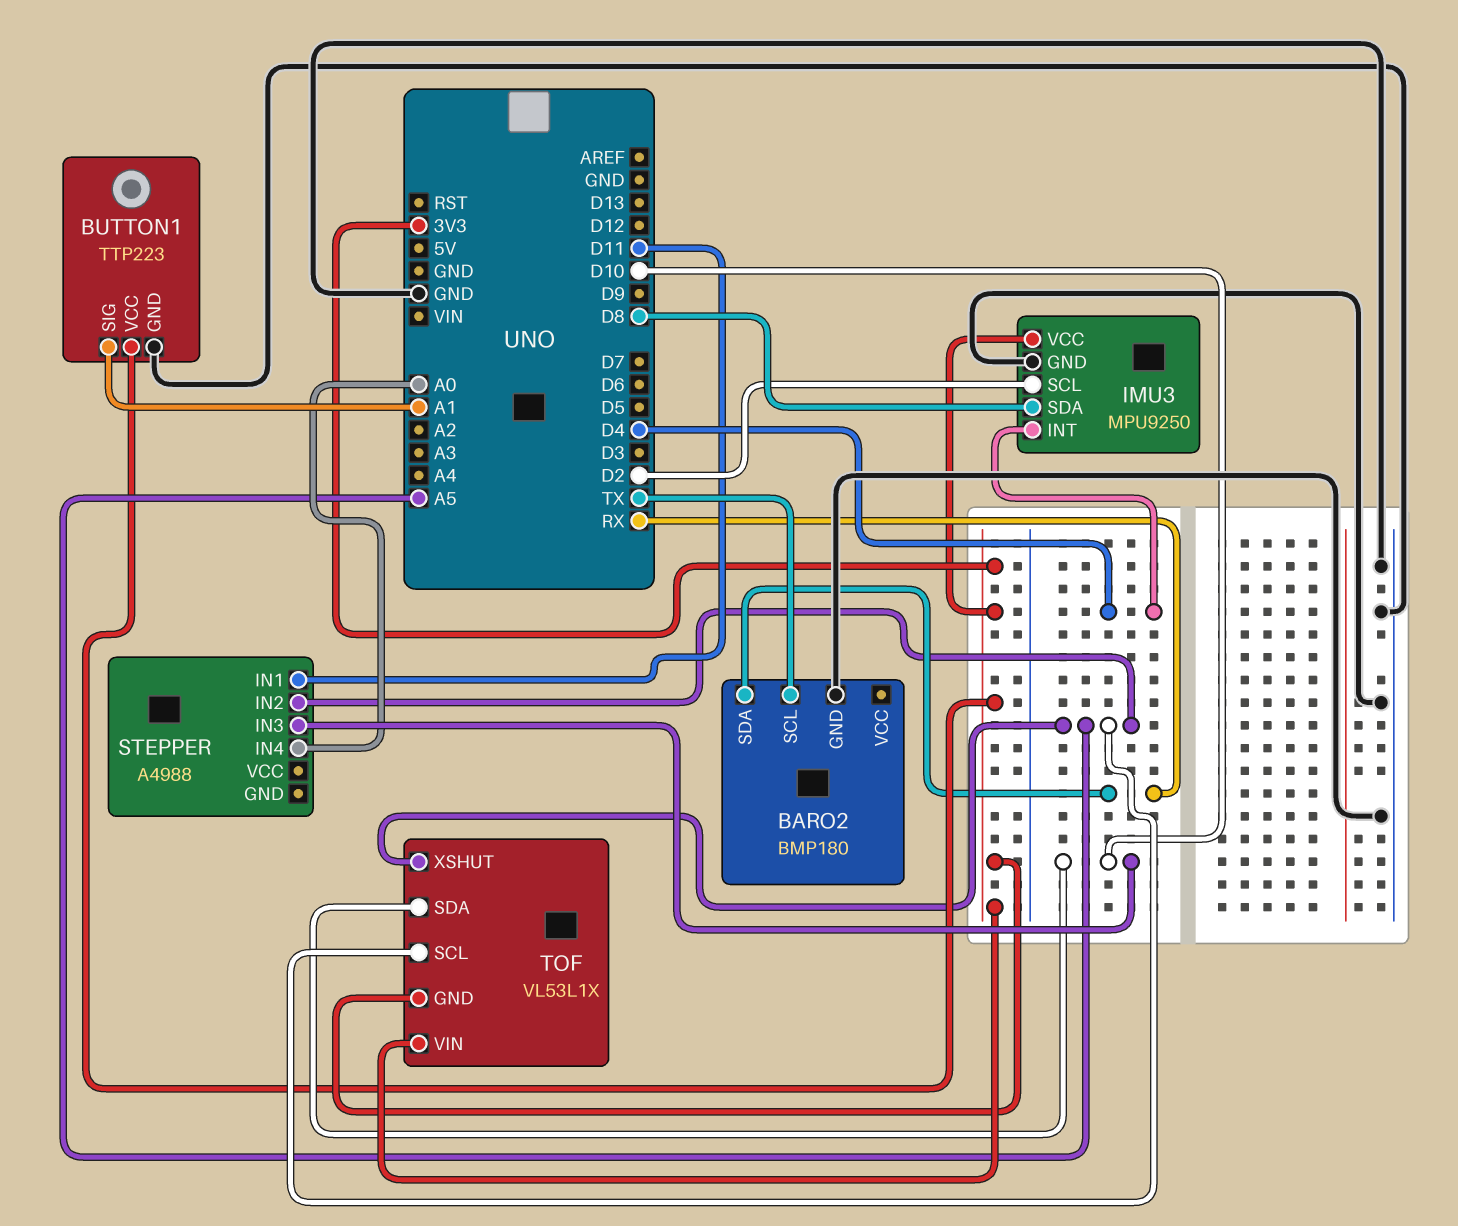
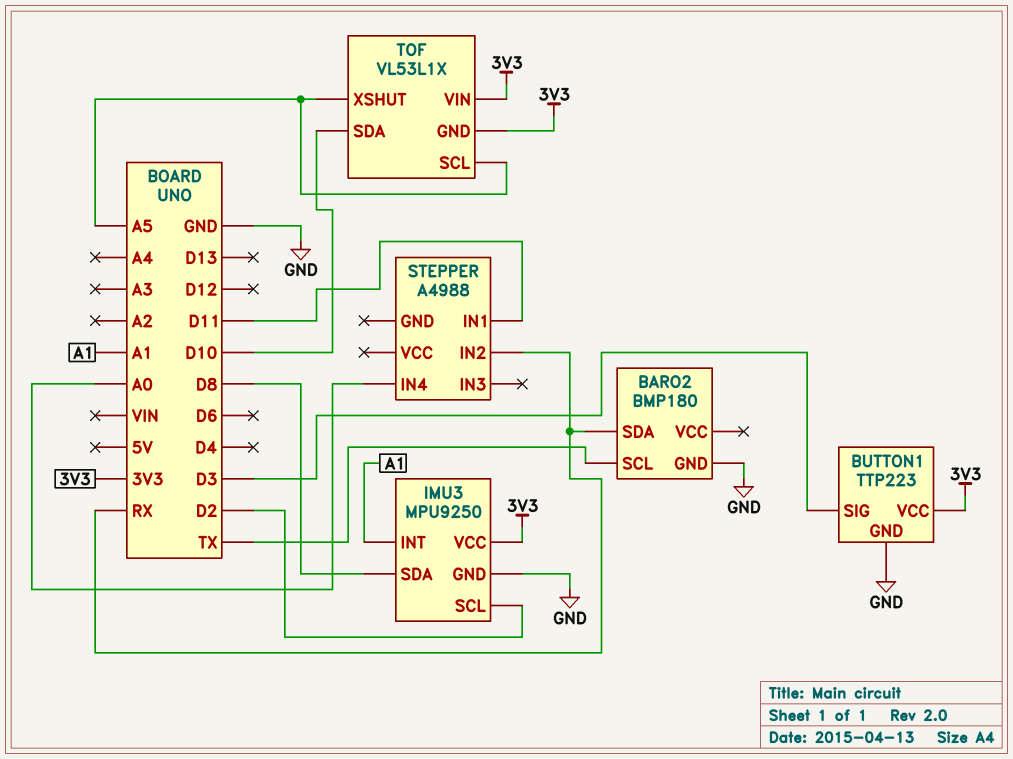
BUTTON1 pin SIG: A1 -> D3
IMU3 pin INT: D4 -> A1
STEPPER pin IN2: A5 -> RX
STEPPER pin IN3: D10 -> none

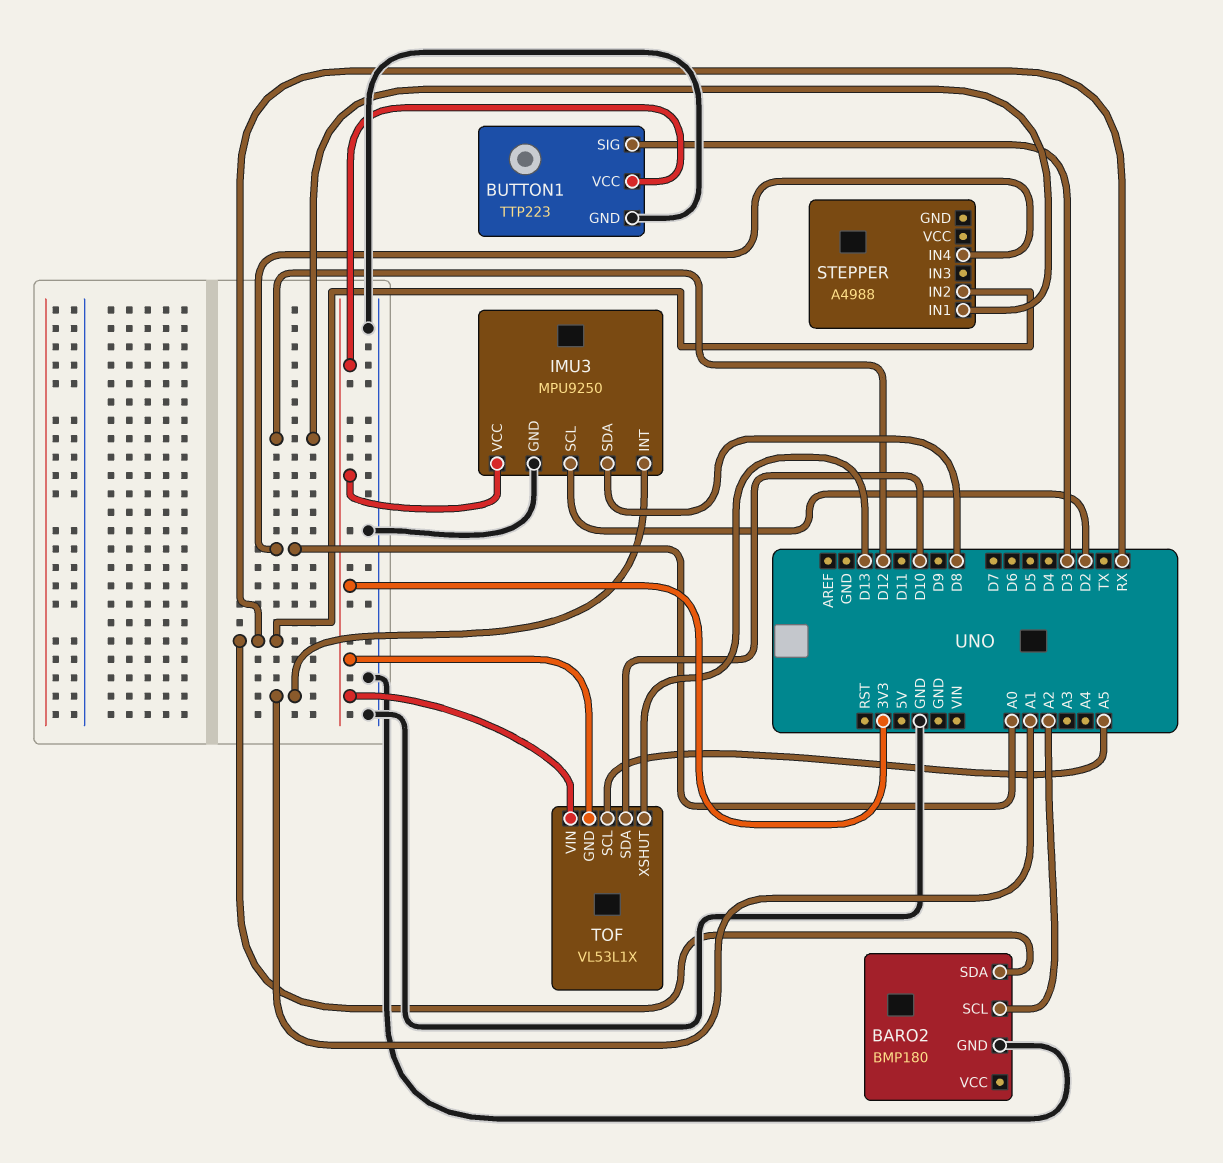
BARO2 pin SCL: TX -> A2
STEPPER pin IN1: D11 -> D12
TOF pin XSHUT: A5 -> D13

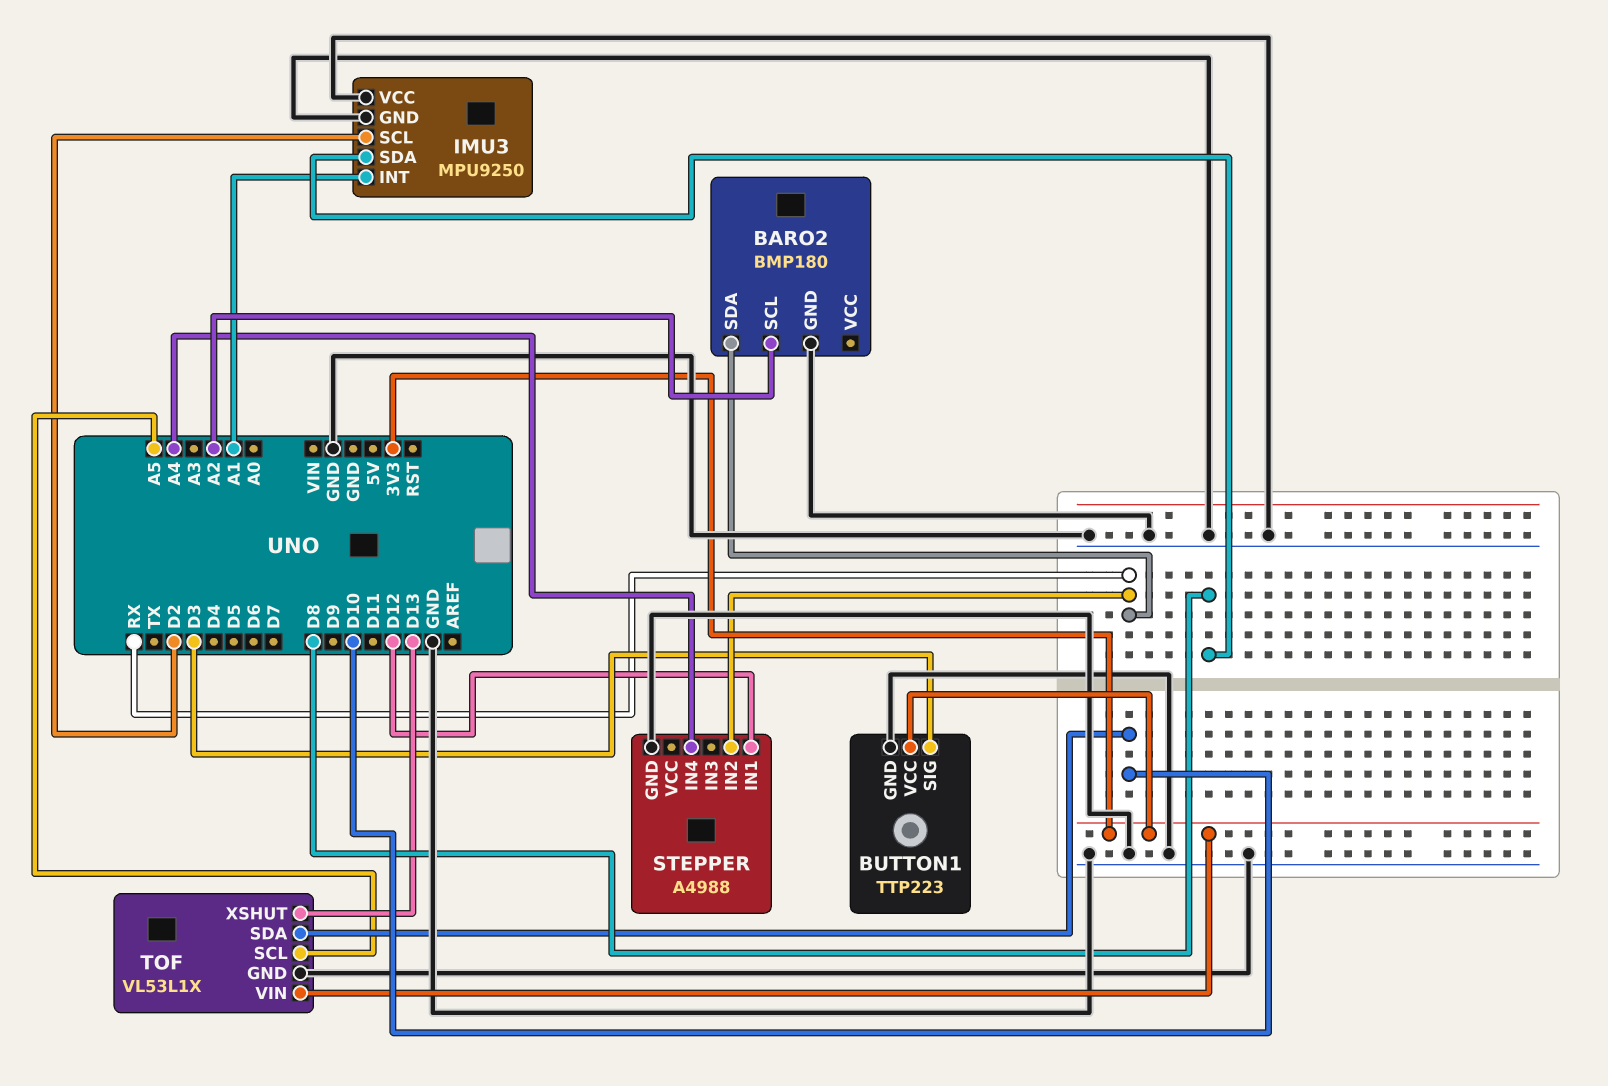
IMU3 pin VCC: 3V3 -> GND
STEPPER pin GND: none -> GND
STEPPER pin IN4: A0 -> A4
TOF pin GND: 3V3 -> GND

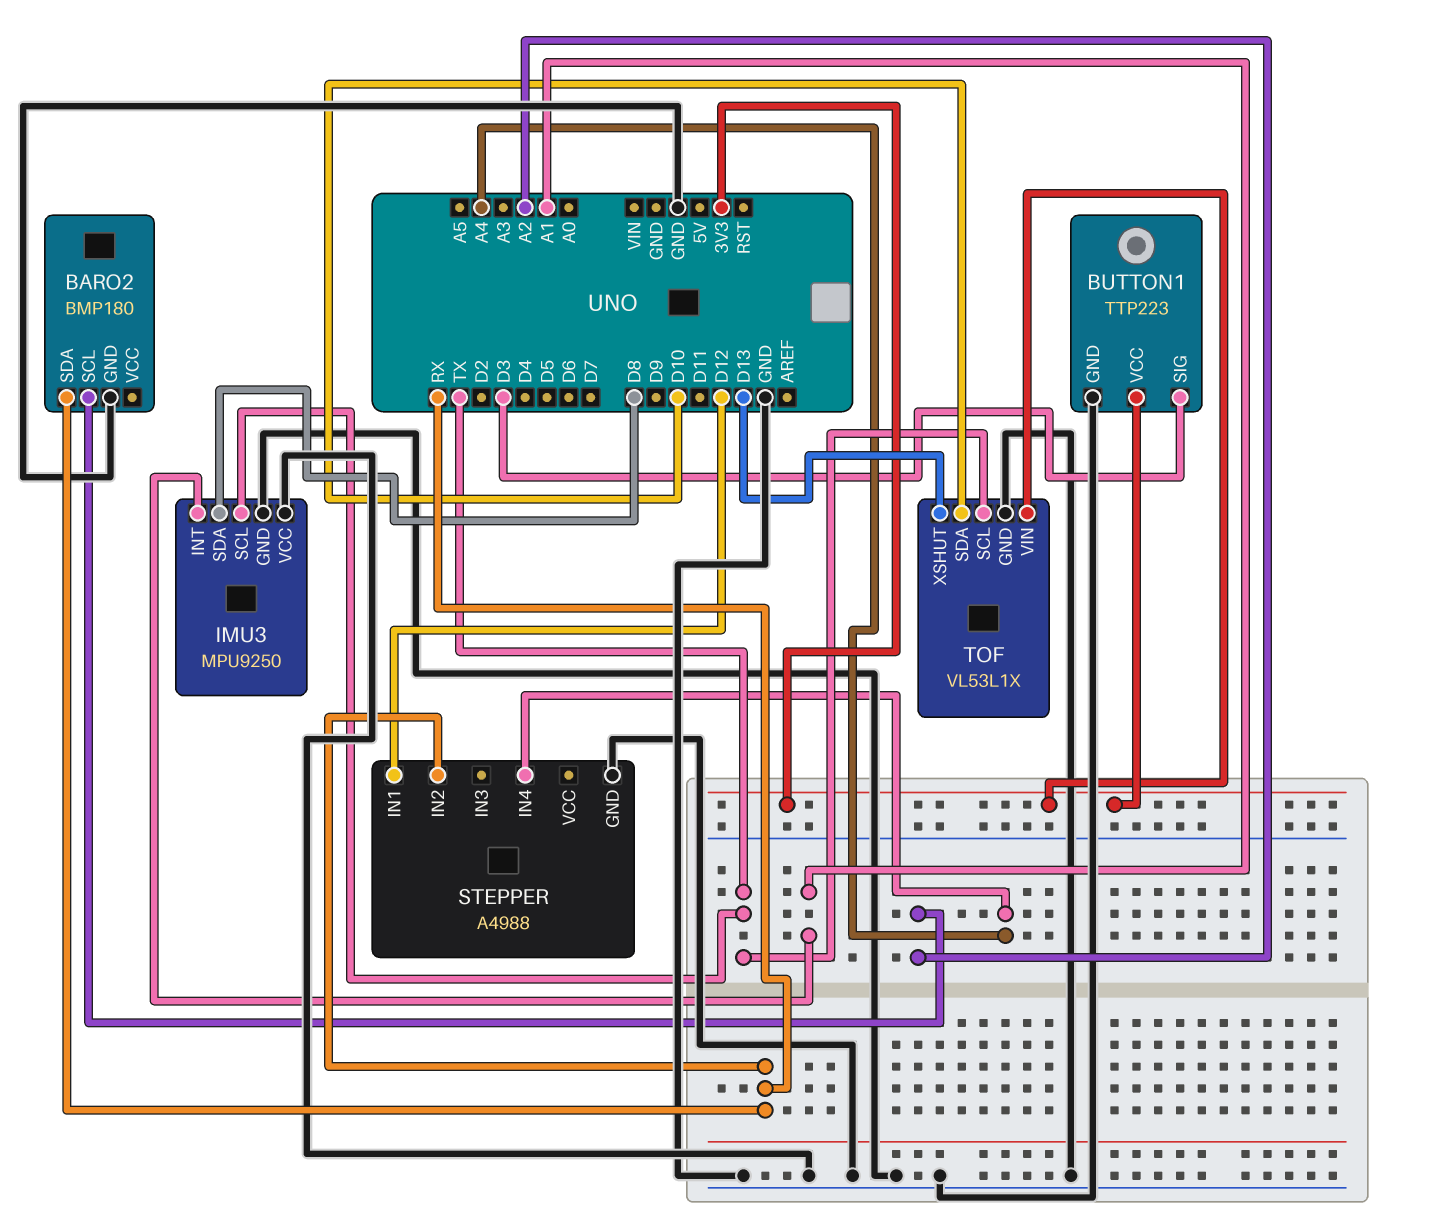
IMU3 pin SCL: D2 -> TX
TOF pin SCL: A5 -> TX

